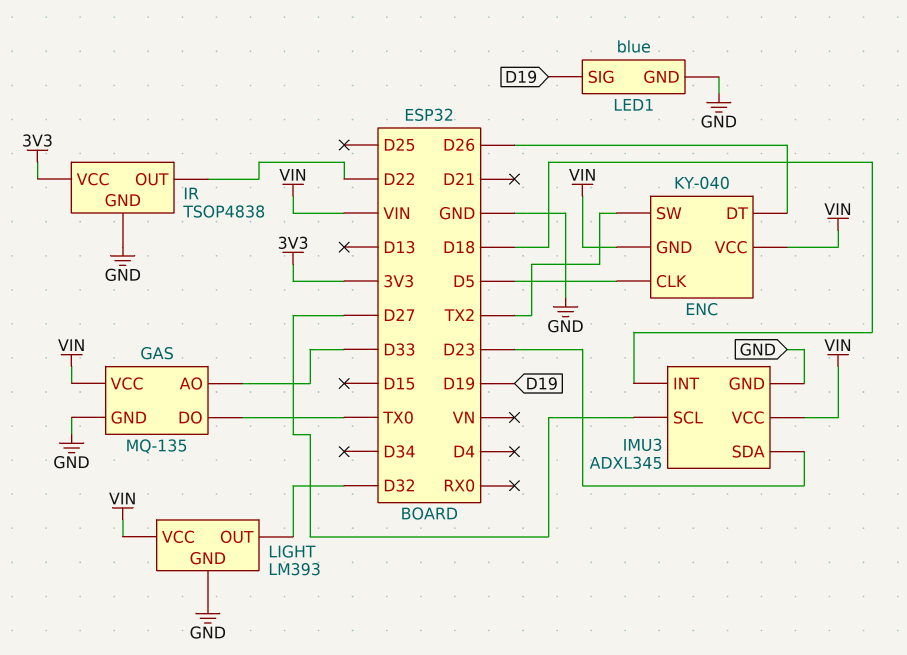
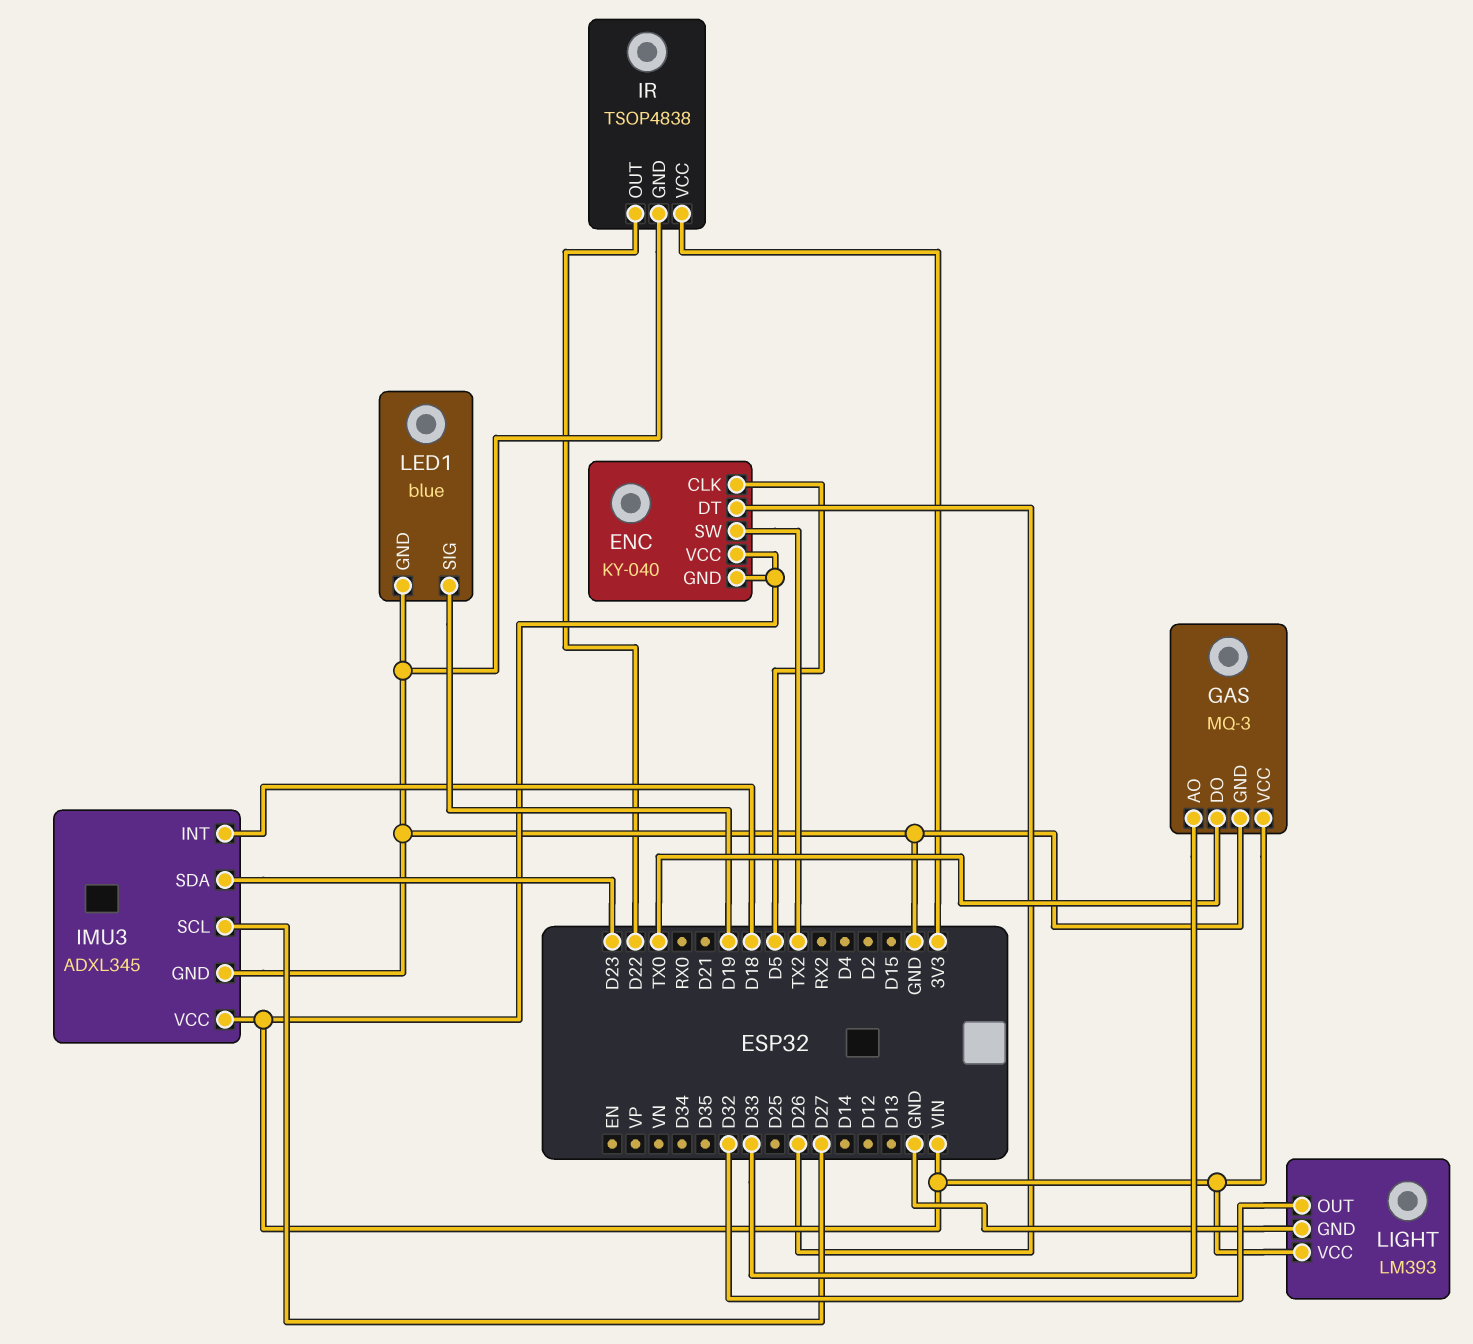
GAS: MQ-135 -> MQ-3

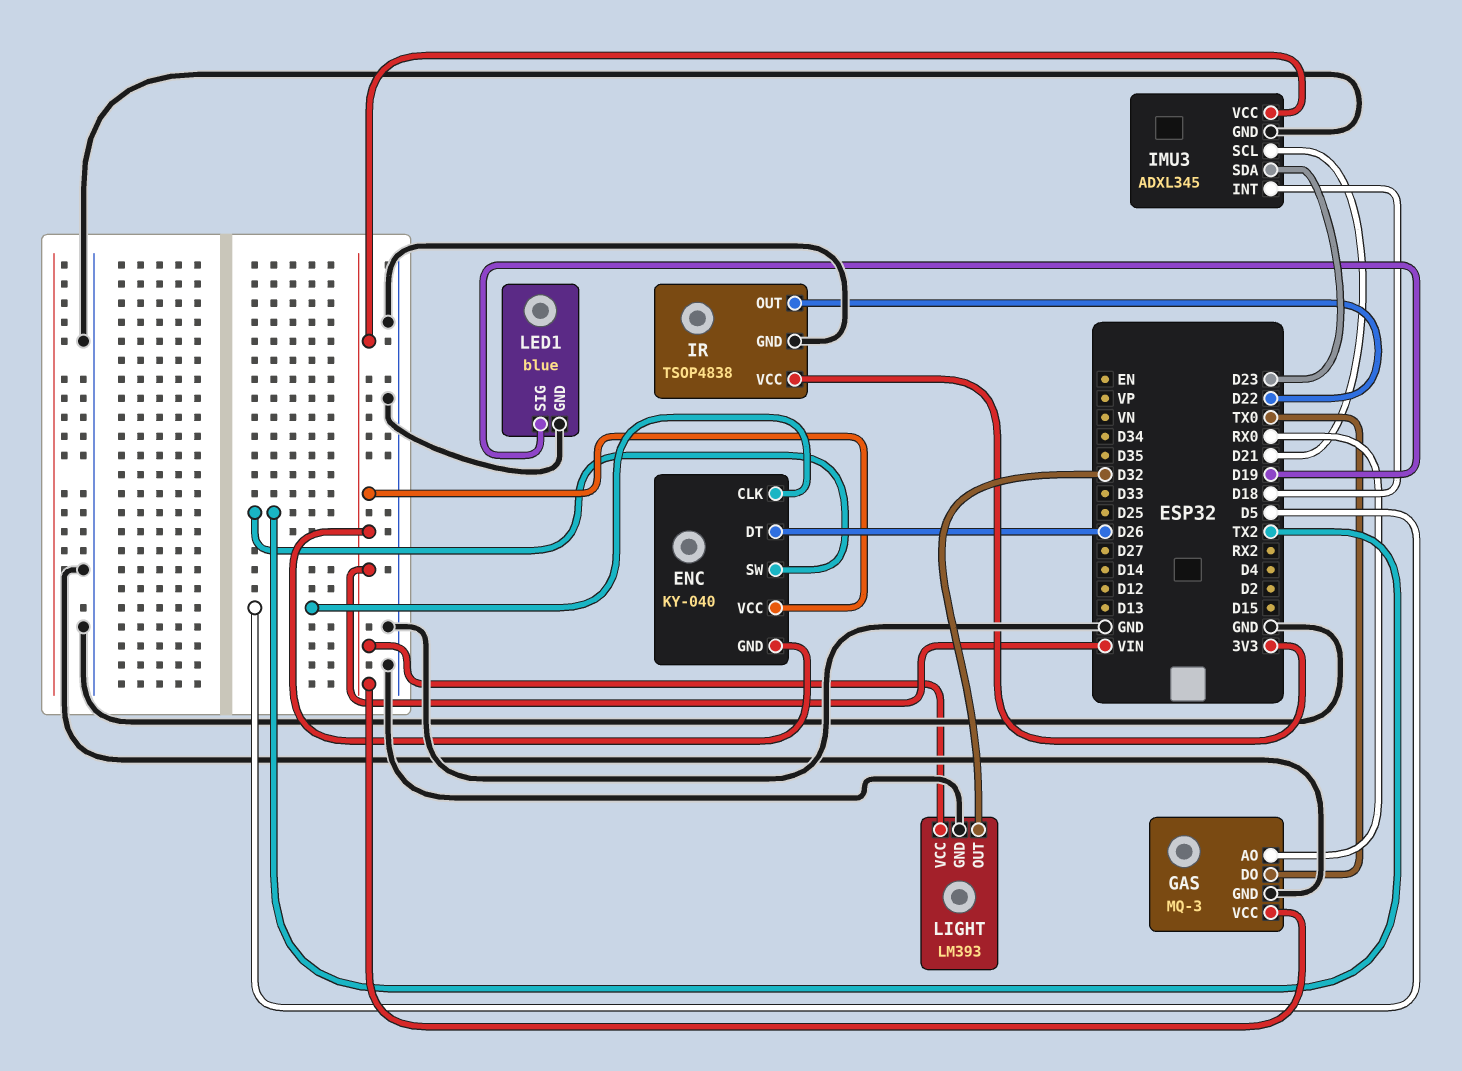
GAS pin AO: D33 -> RX0
IMU3 pin SCL: D27 -> D21

